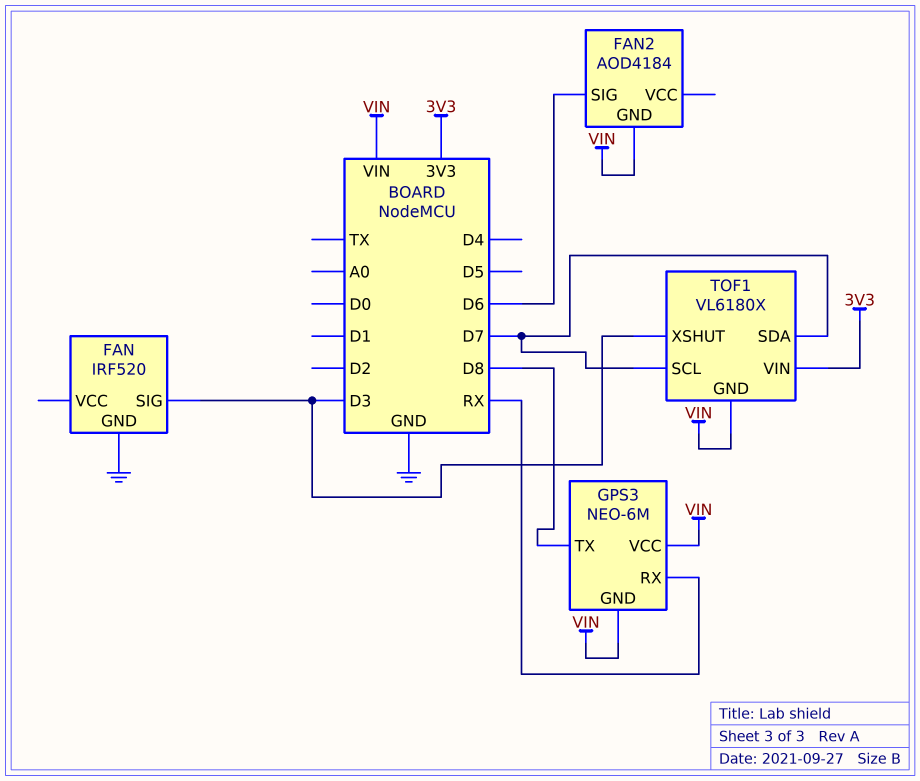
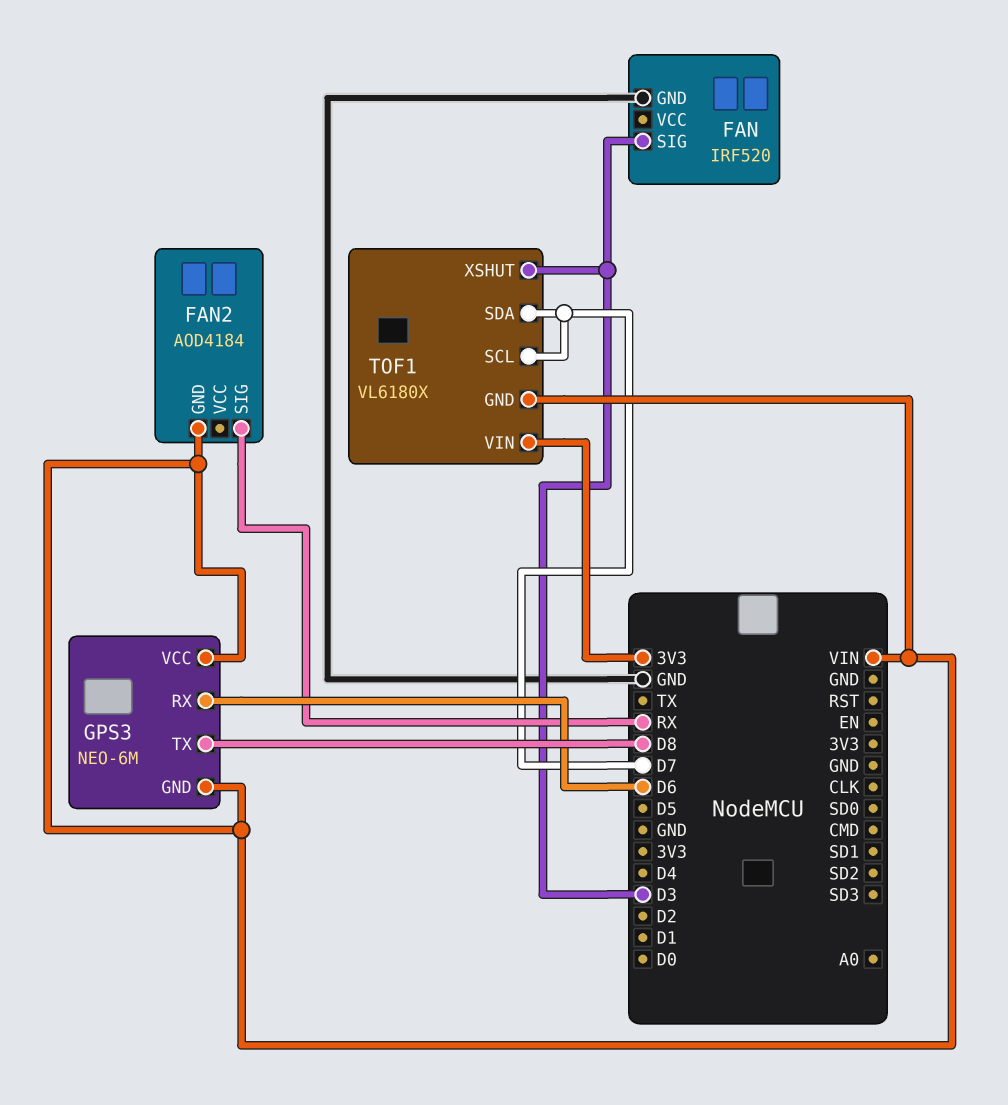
FAN2 pin SIG: D6 -> RX
GPS3 pin RX: RX -> D6

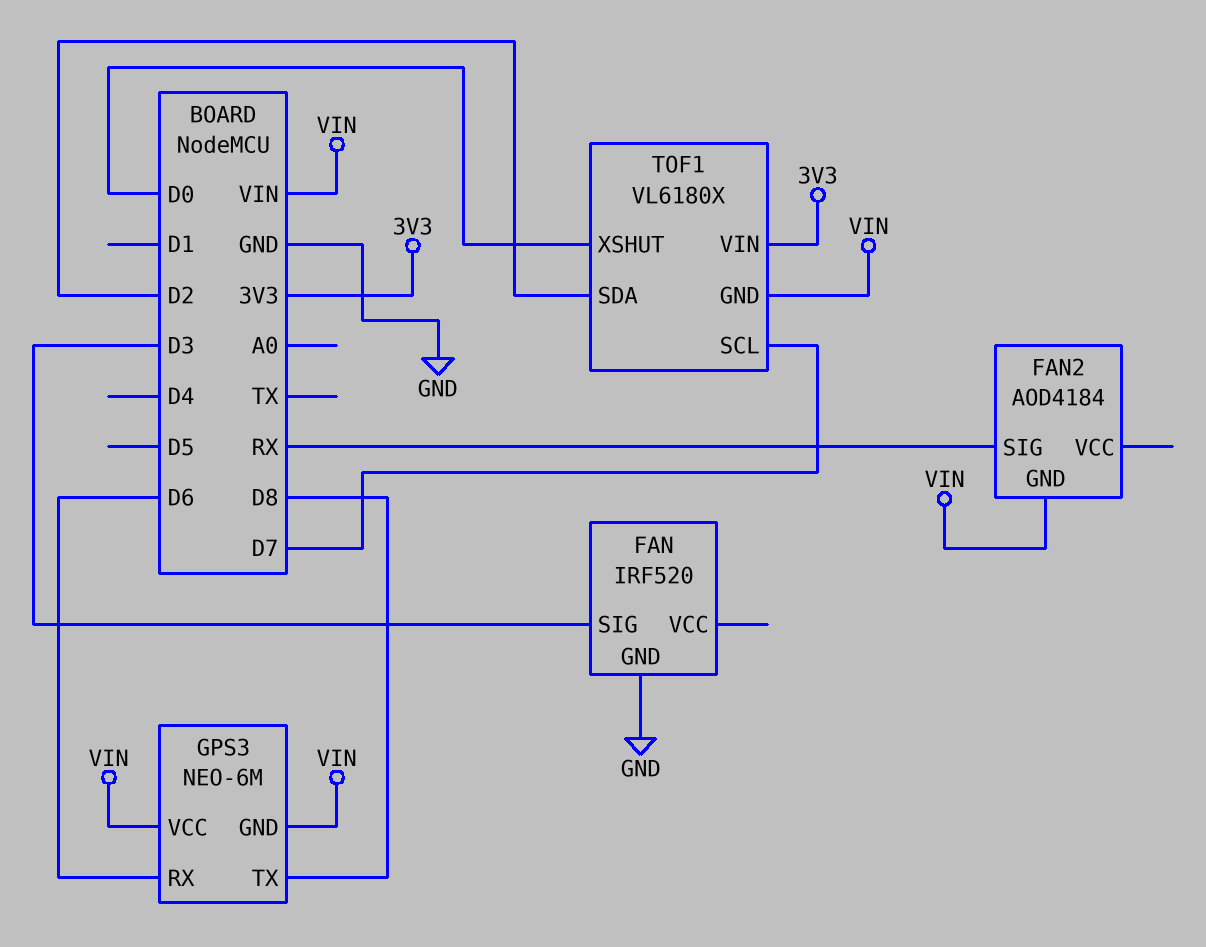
TOF1 pin SDA: D7 -> D2
TOF1 pin XSHUT: D3 -> D0

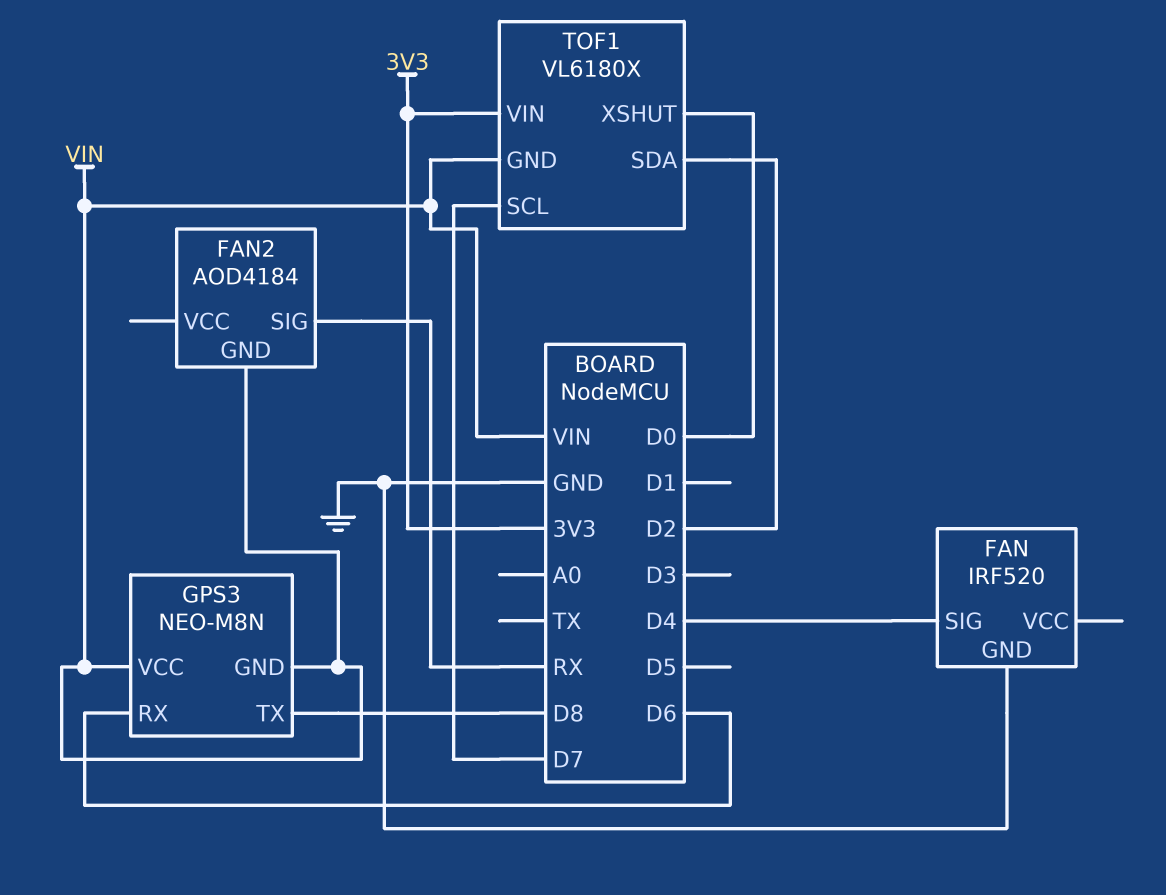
FAN pin SIG: D3 -> D4
GPS3: NEO-6M -> NEO-M8N

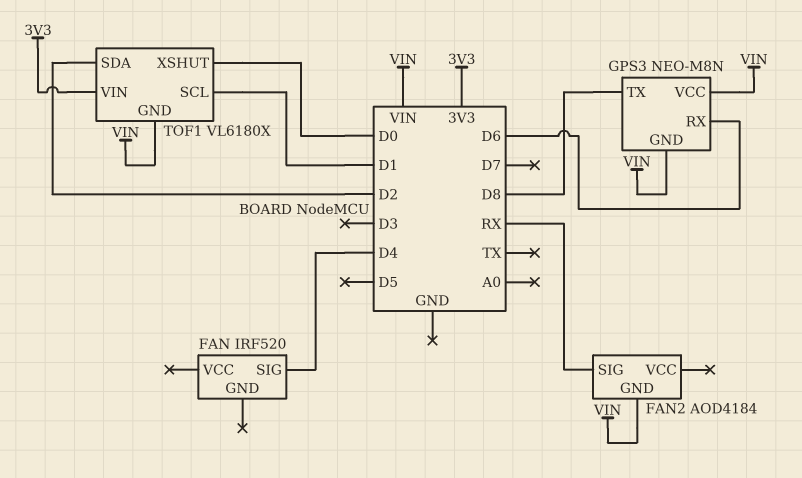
FAN pin GND: GND -> none
TOF1 pin SCL: D7 -> D1

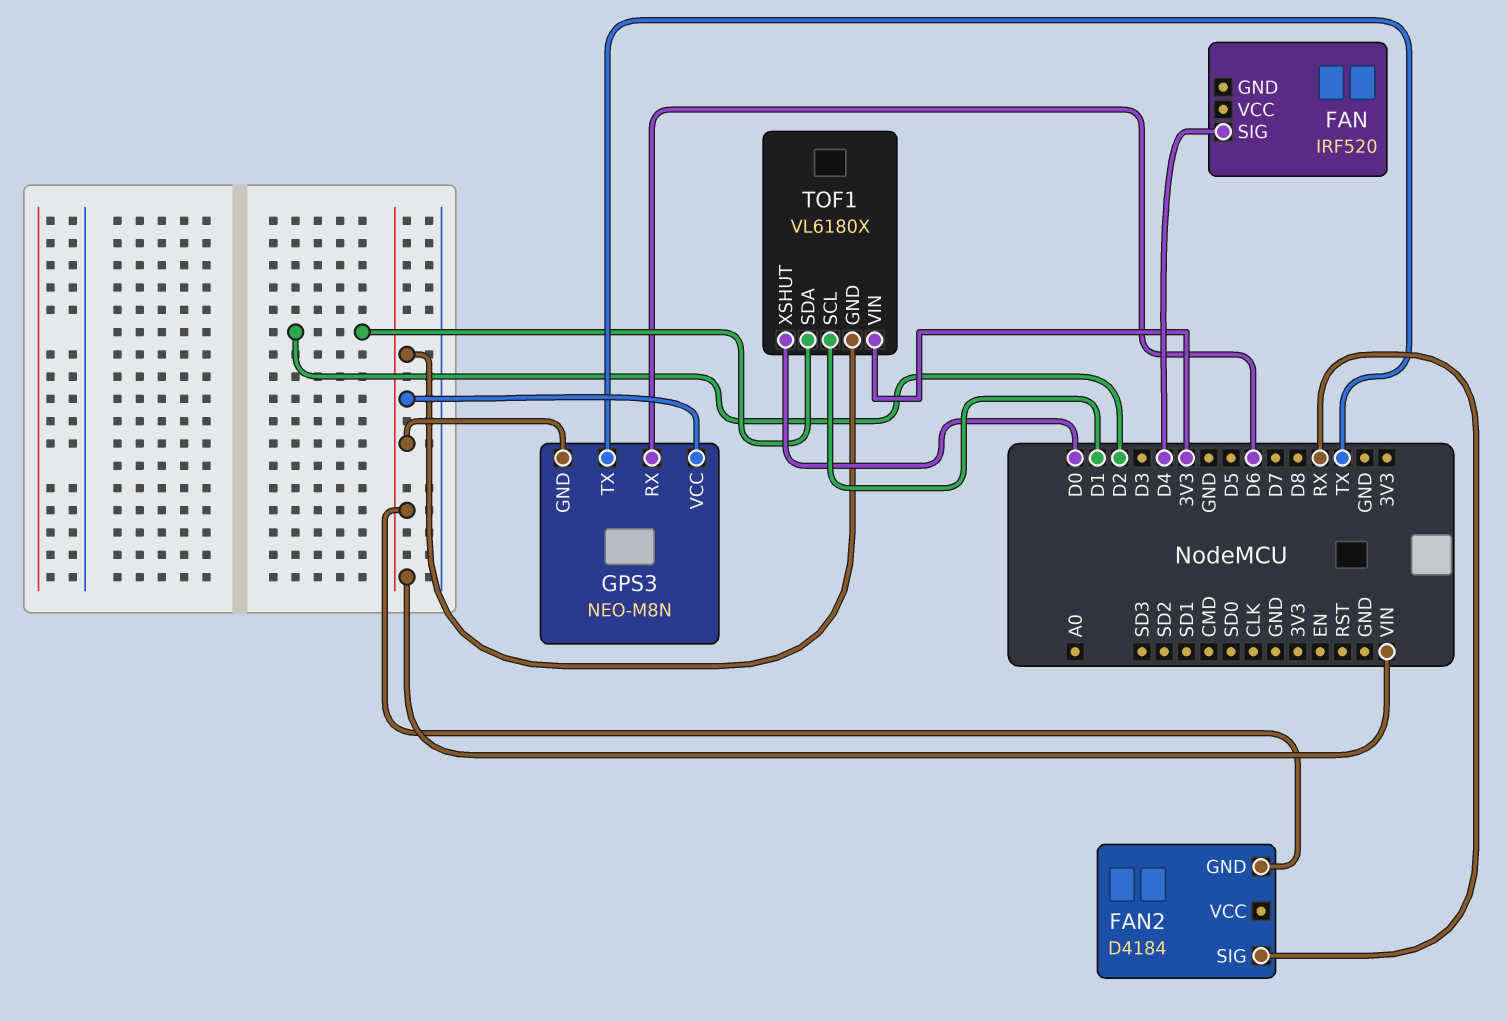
FAN2: AOD4184 -> D4184
GPS3 pin TX: D8 -> TX

